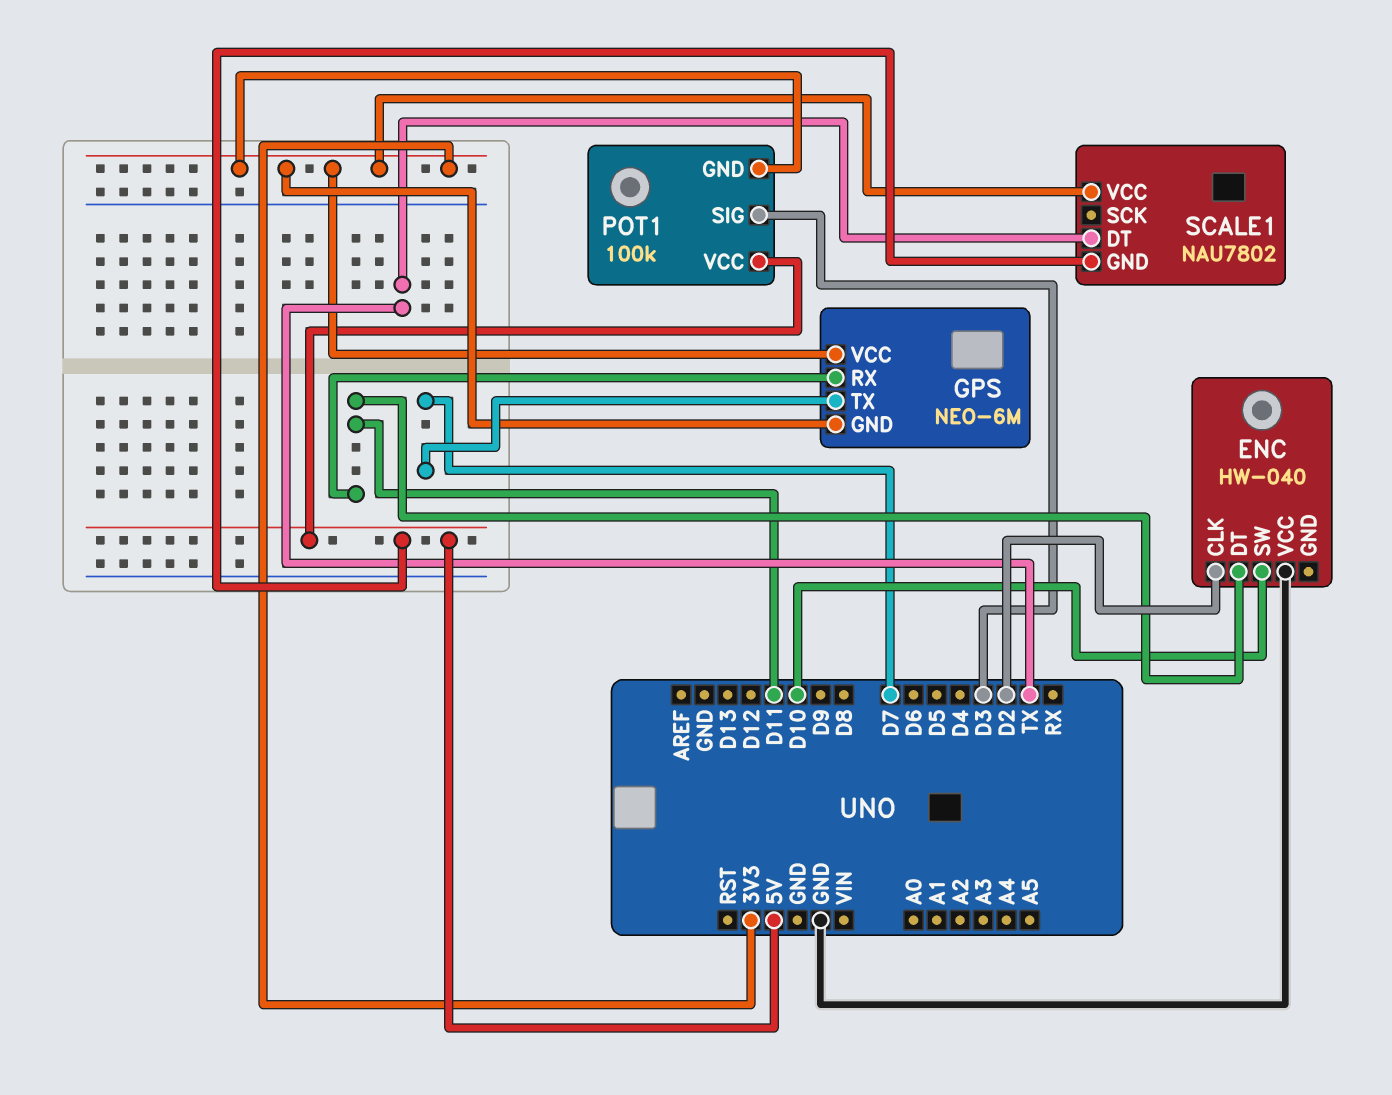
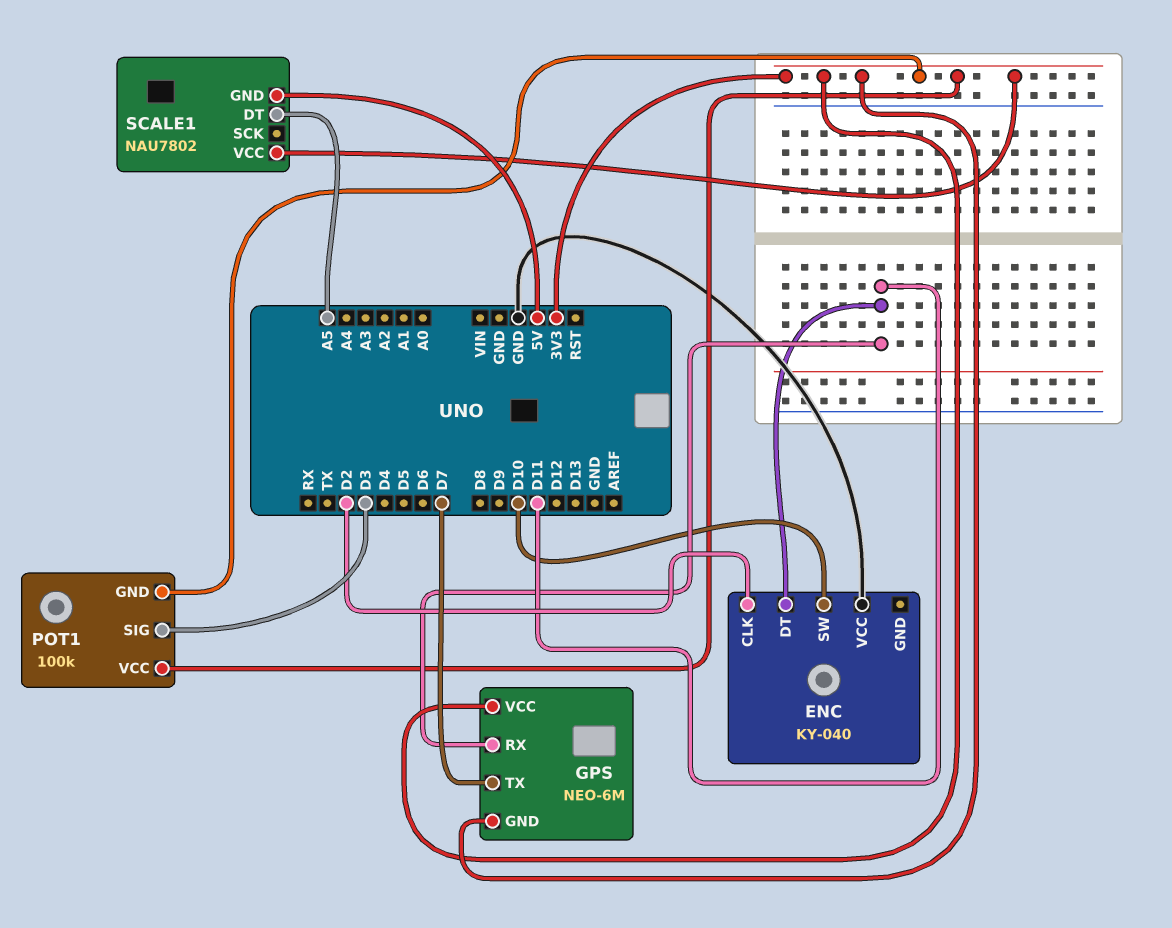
ENC: HW-040 -> KY-040
POT1 pin VCC: 5V -> 3V3
SCALE1 pin DT: TX -> A5

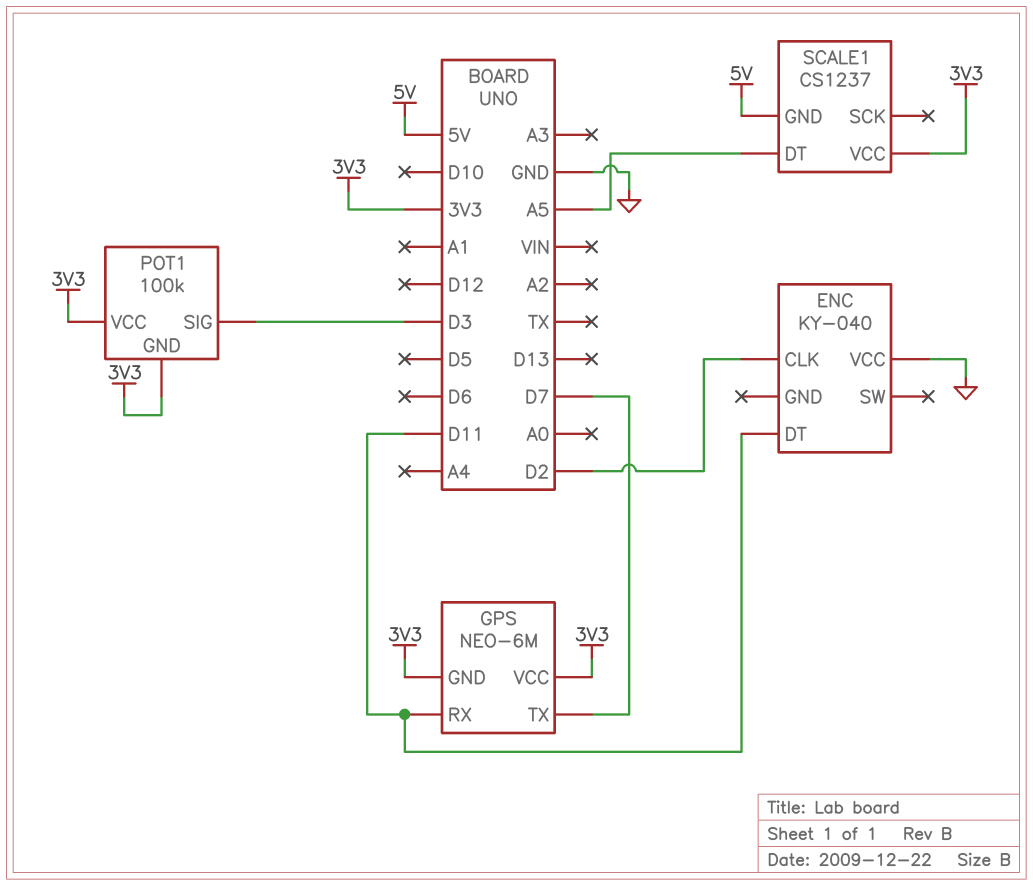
ENC pin SW: D10 -> none
SCALE1: NAU7802 -> CS1237

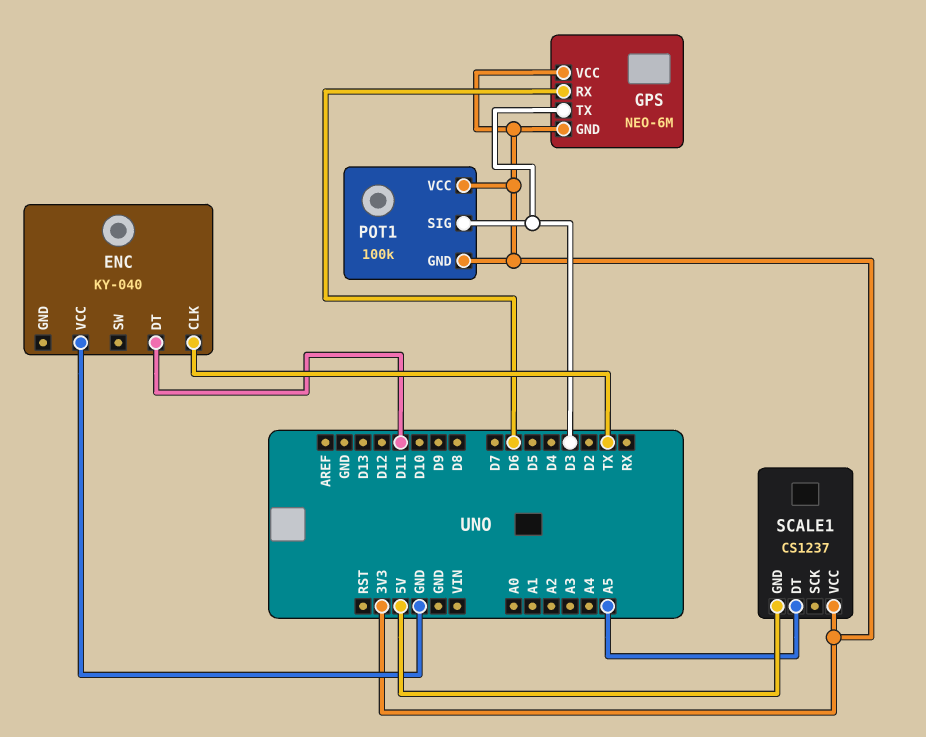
ENC pin CLK: D2 -> TX
GPS pin RX: D11 -> D6
GPS pin TX: D7 -> D3

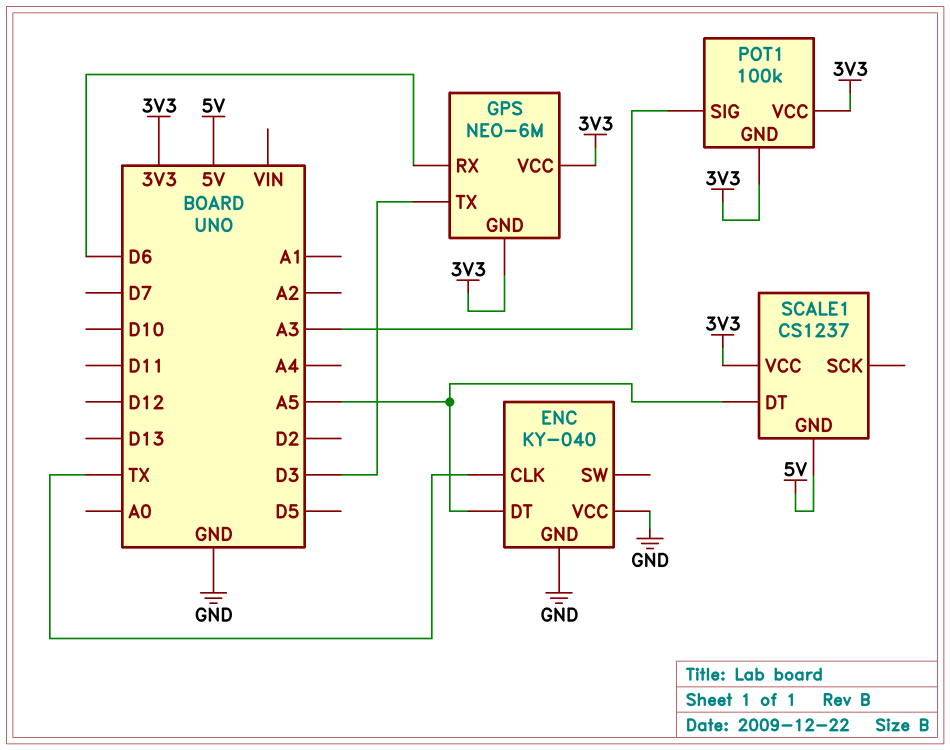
ENC pin DT: D11 -> A5
ENC pin GND: none -> GND
POT1 pin SIG: D3 -> A3

